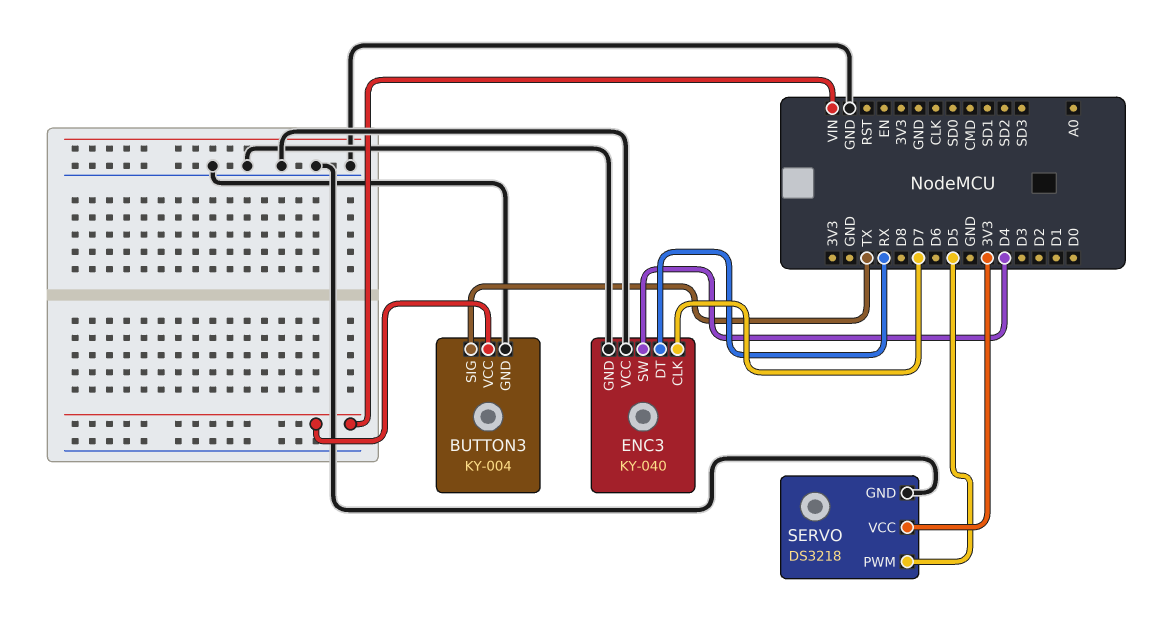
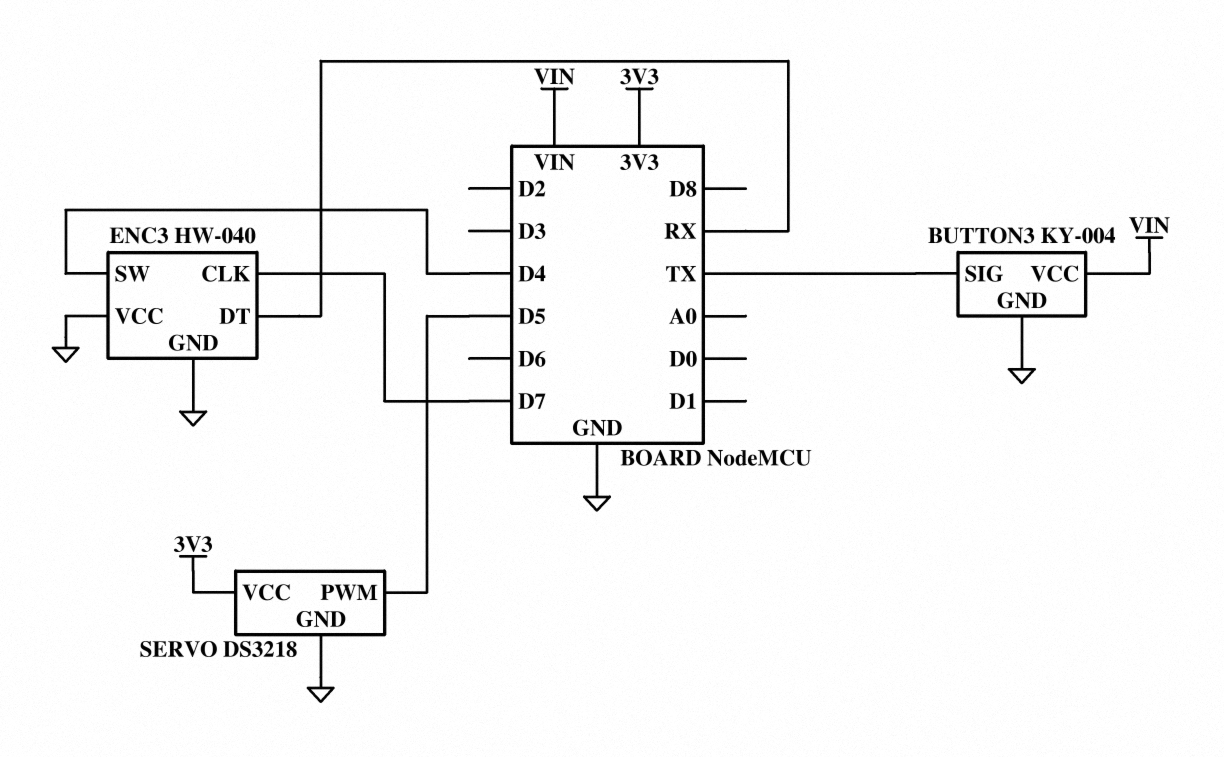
ENC3: KY-040 -> HW-040

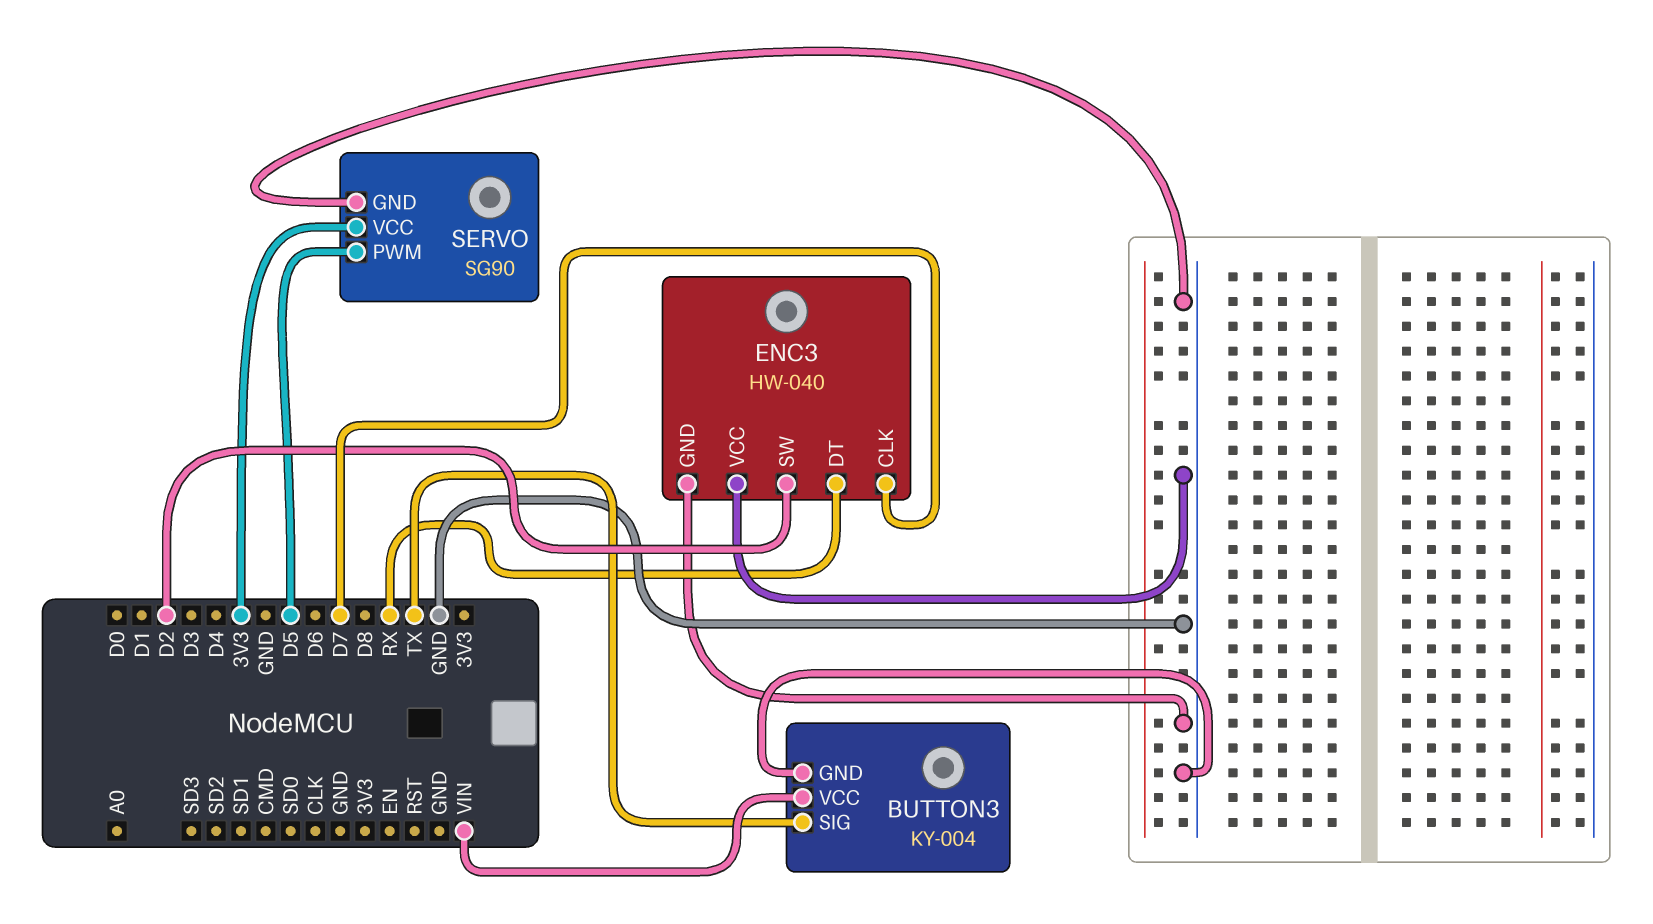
ENC3 pin SW: D4 -> D2
SERVO: DS3218 -> SG90

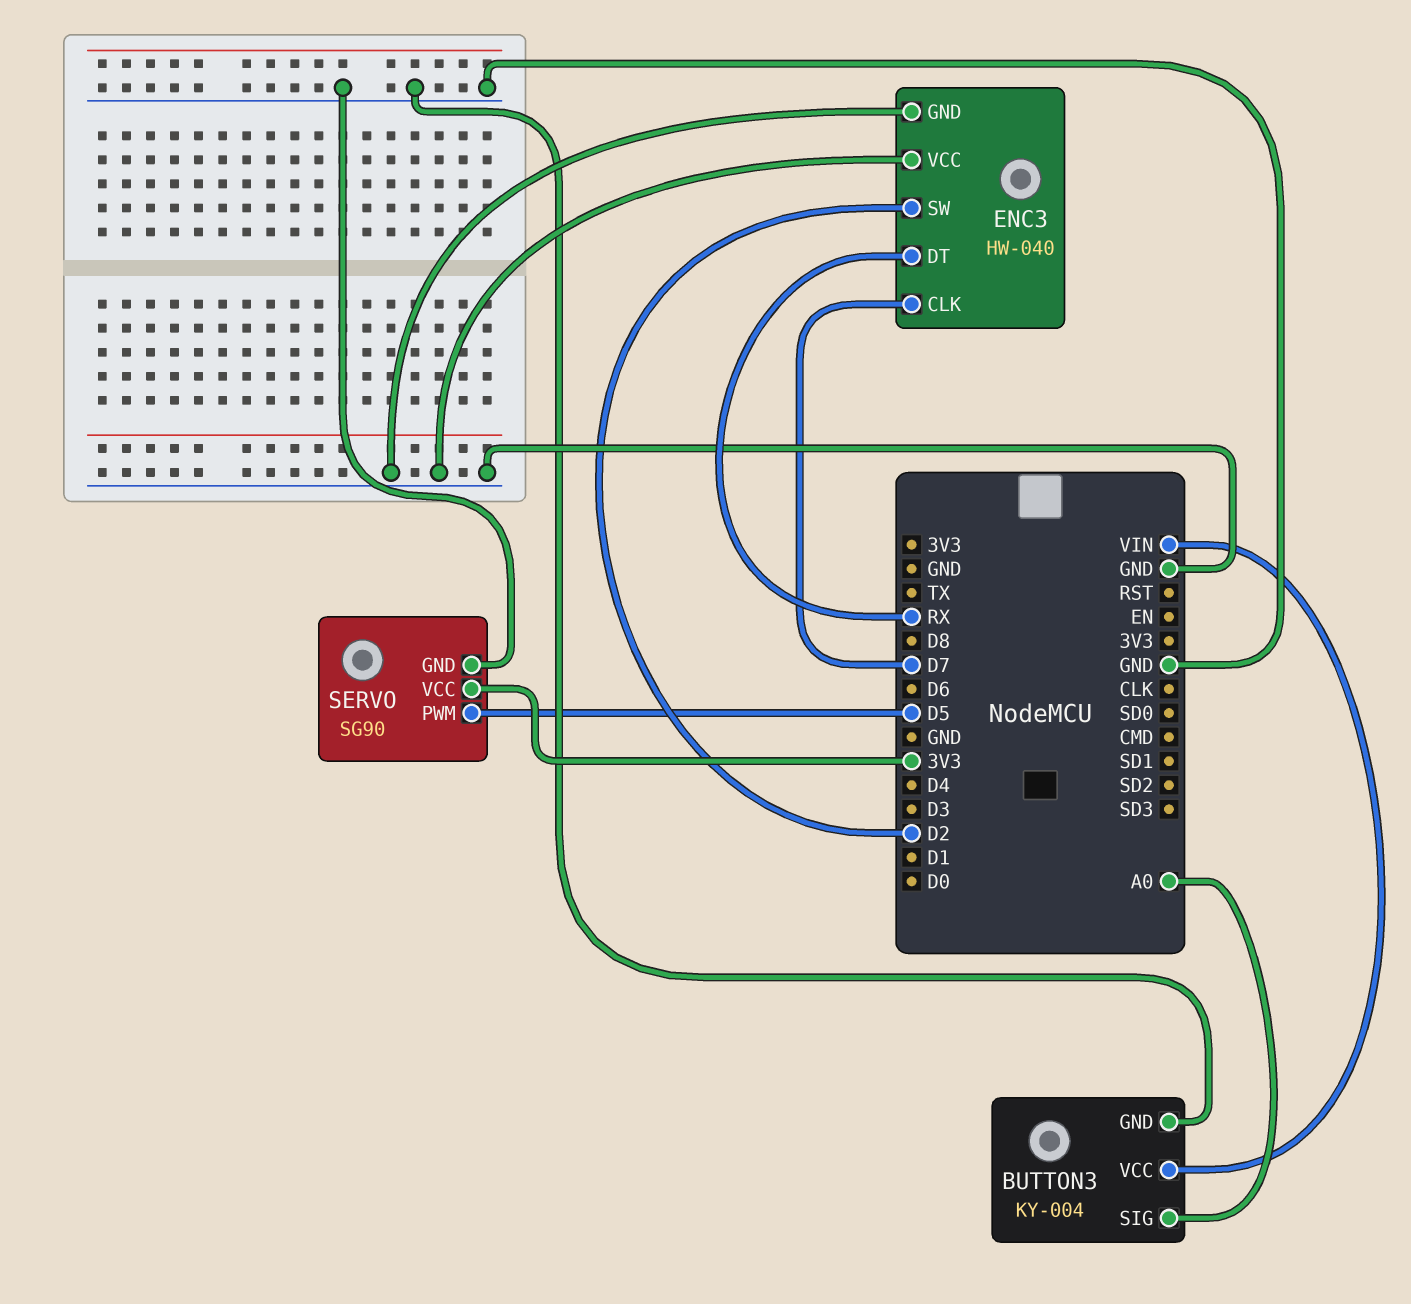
BUTTON3 pin SIG: TX -> A0

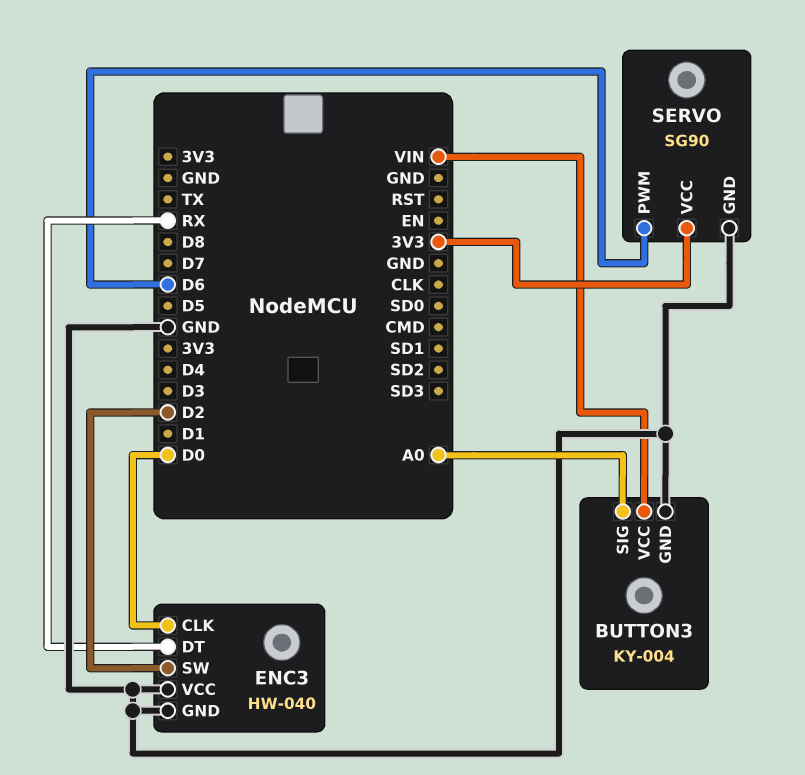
ENC3 pin CLK: D7 -> D0
SERVO pin PWM: D5 -> D6

